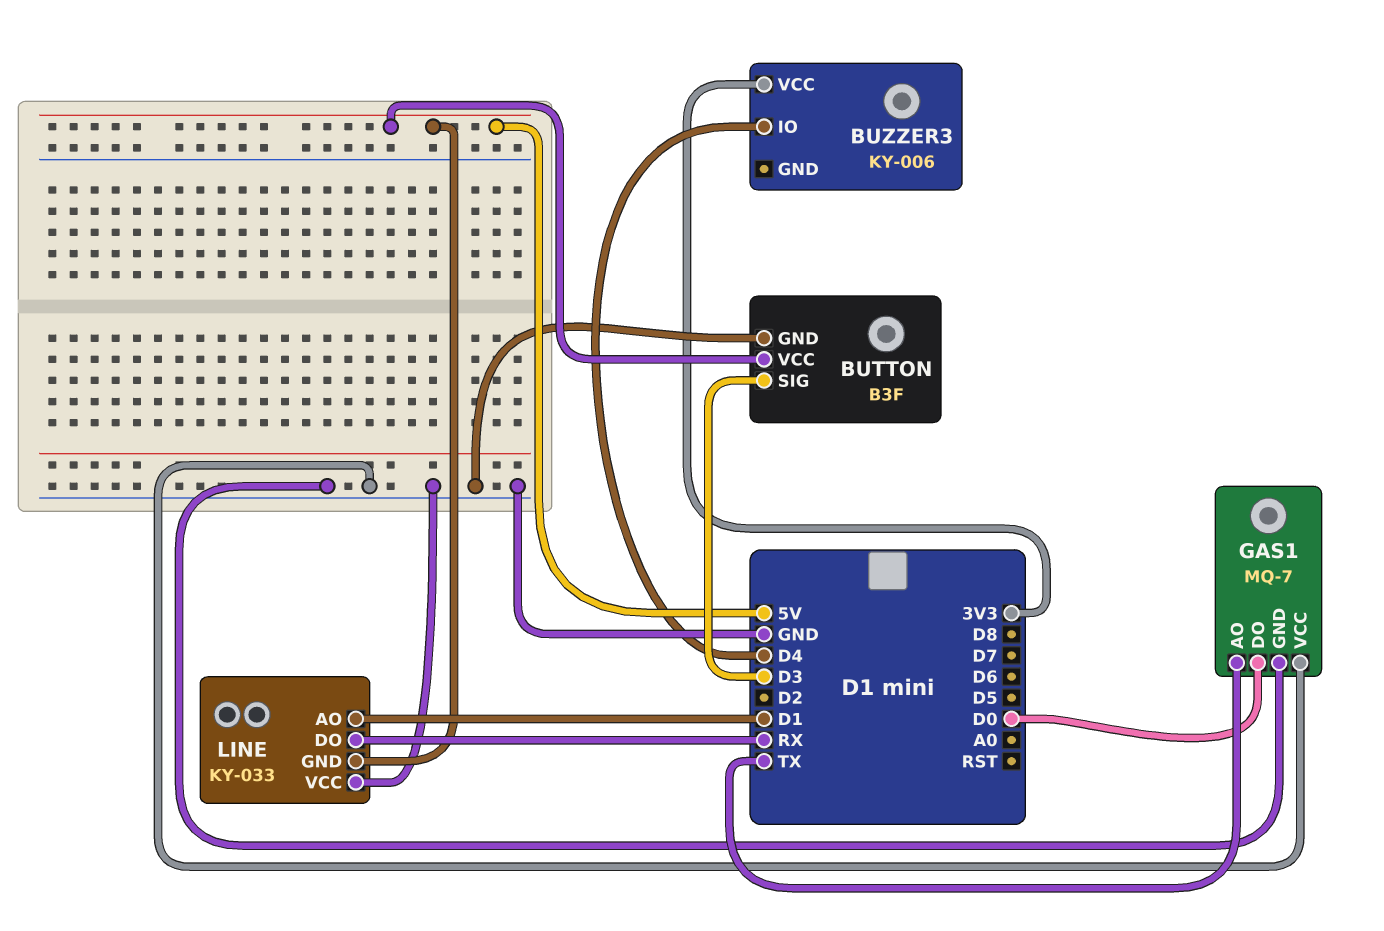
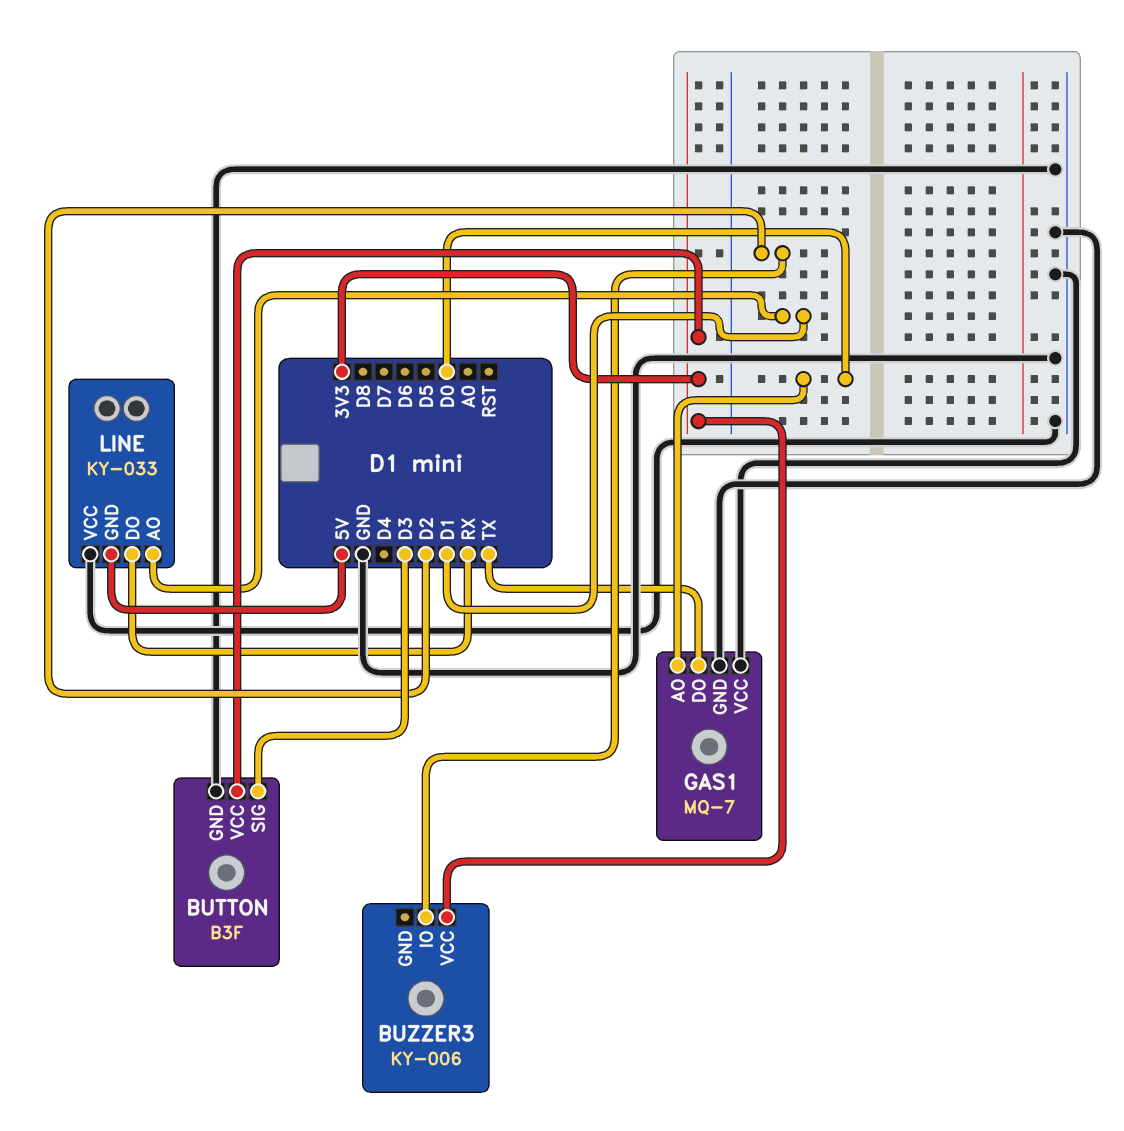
BUTTON pin VCC: 5V -> 3V3
BUZZER3 pin IO: D4 -> D2
GAS1 pin AO: TX -> D0
GAS1 pin DO: D0 -> TX

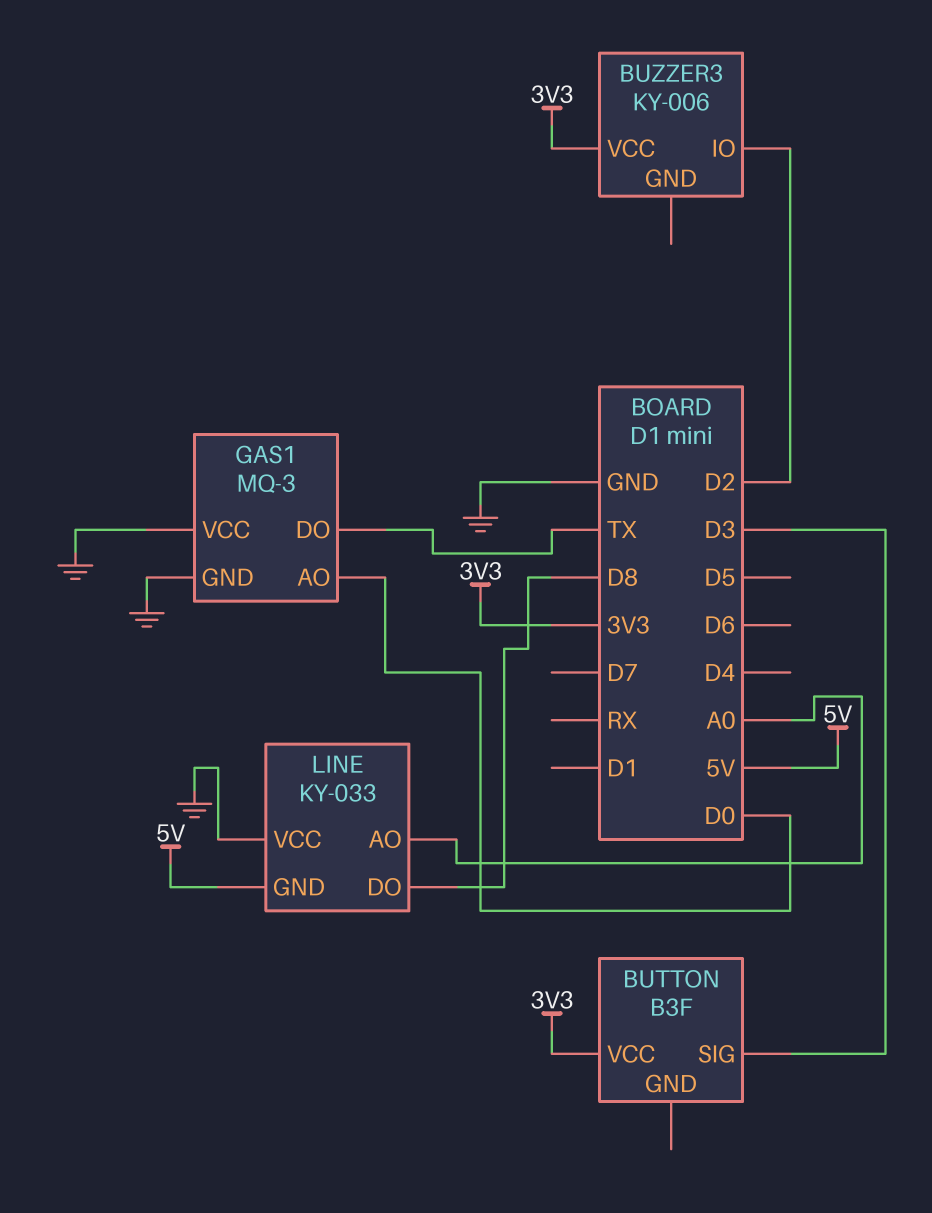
BUTTON pin GND: GND -> none
GAS1: MQ-7 -> MQ-3
LINE pin AO: D1 -> A0
LINE pin DO: RX -> D8

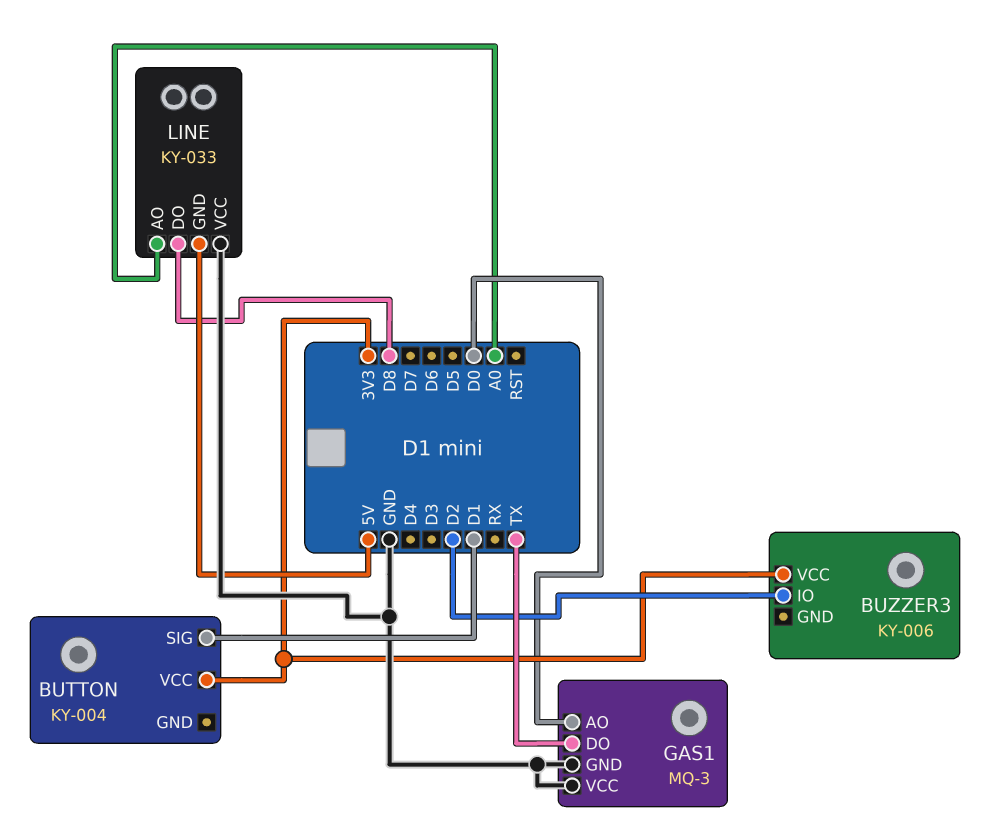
BUTTON: B3F -> KY-004
BUTTON pin SIG: D3 -> D1

